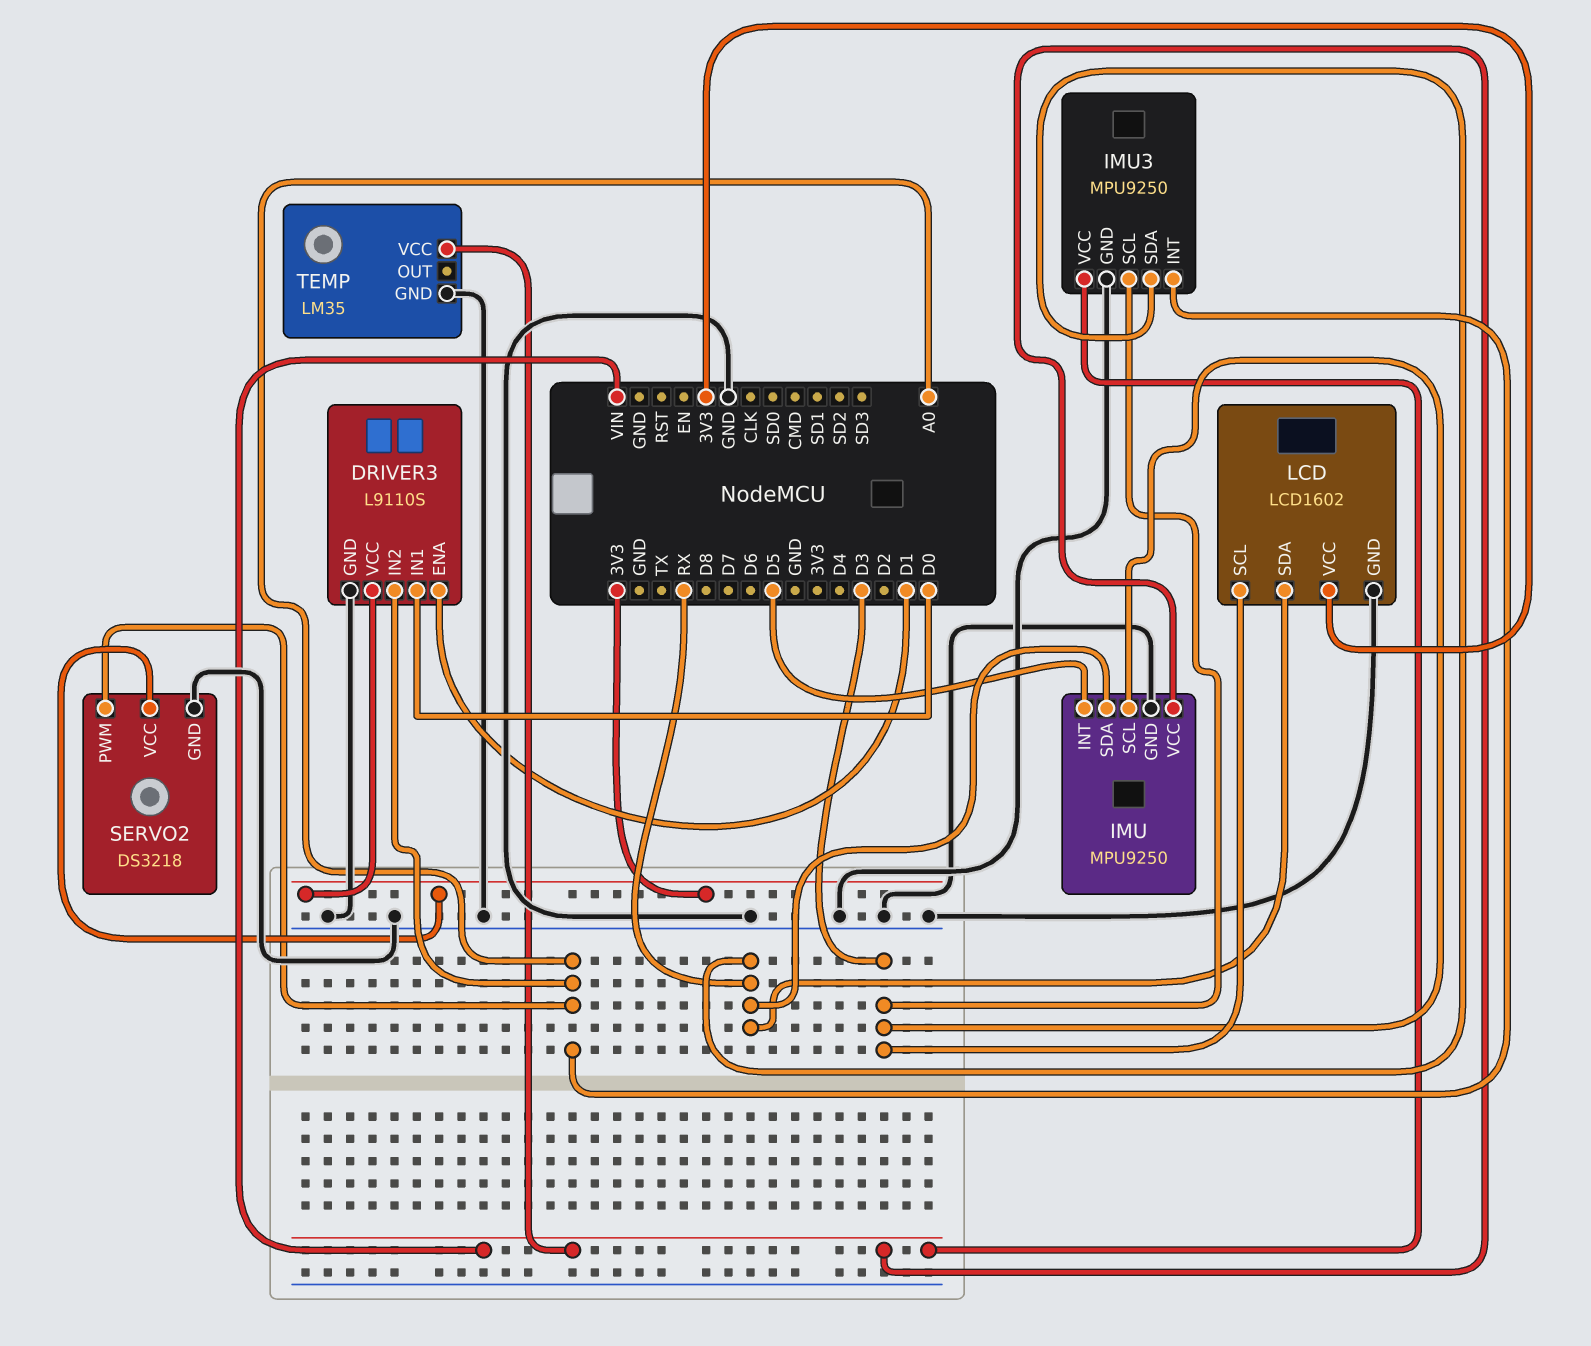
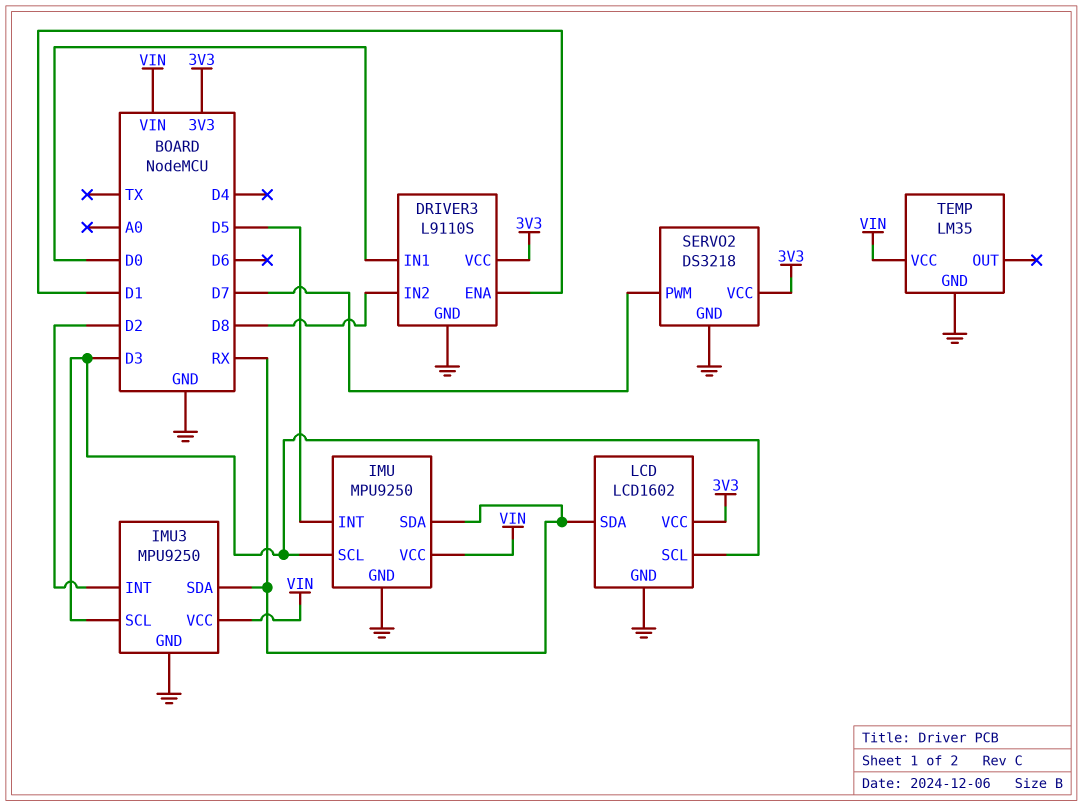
DRIVER3 pin IN2: A0 -> D8
IMU3 pin INT: A0 -> D2
SERVO2 pin PWM: A0 -> D7

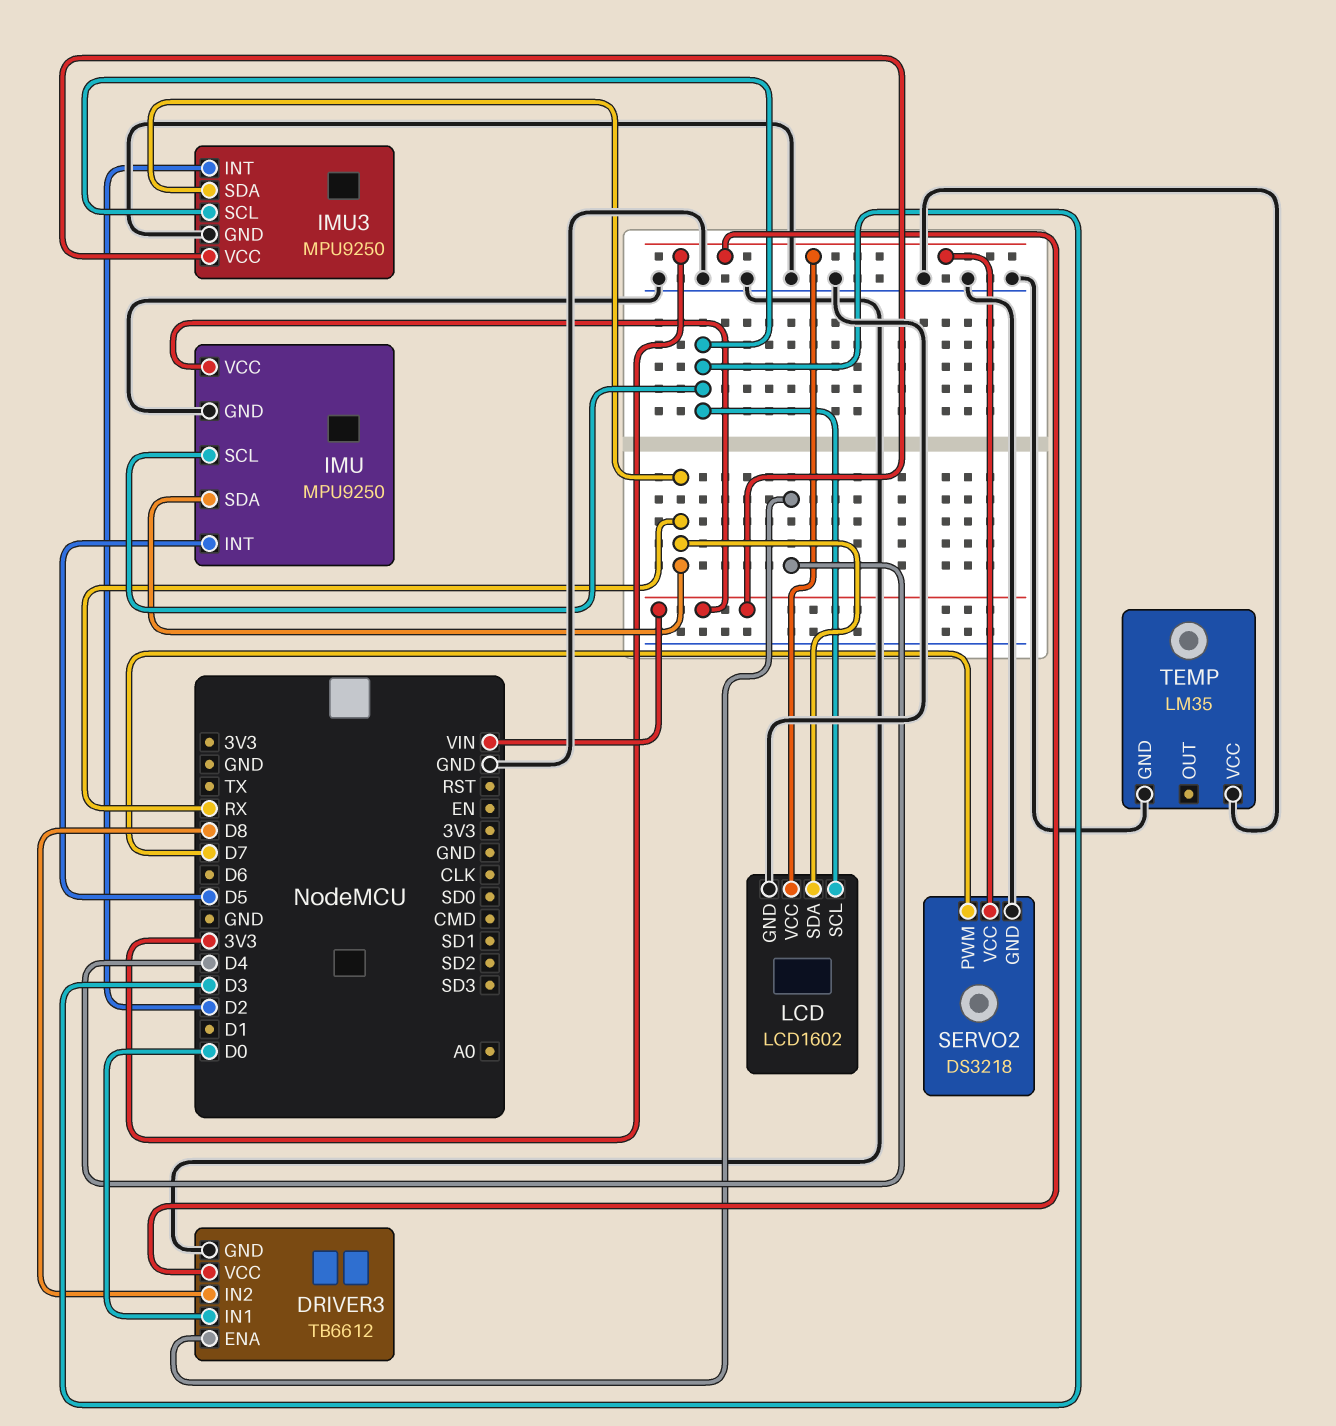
DRIVER3: L9110S -> TB6612
DRIVER3 pin ENA: D1 -> D4
TEMP pin VCC: VIN -> GND

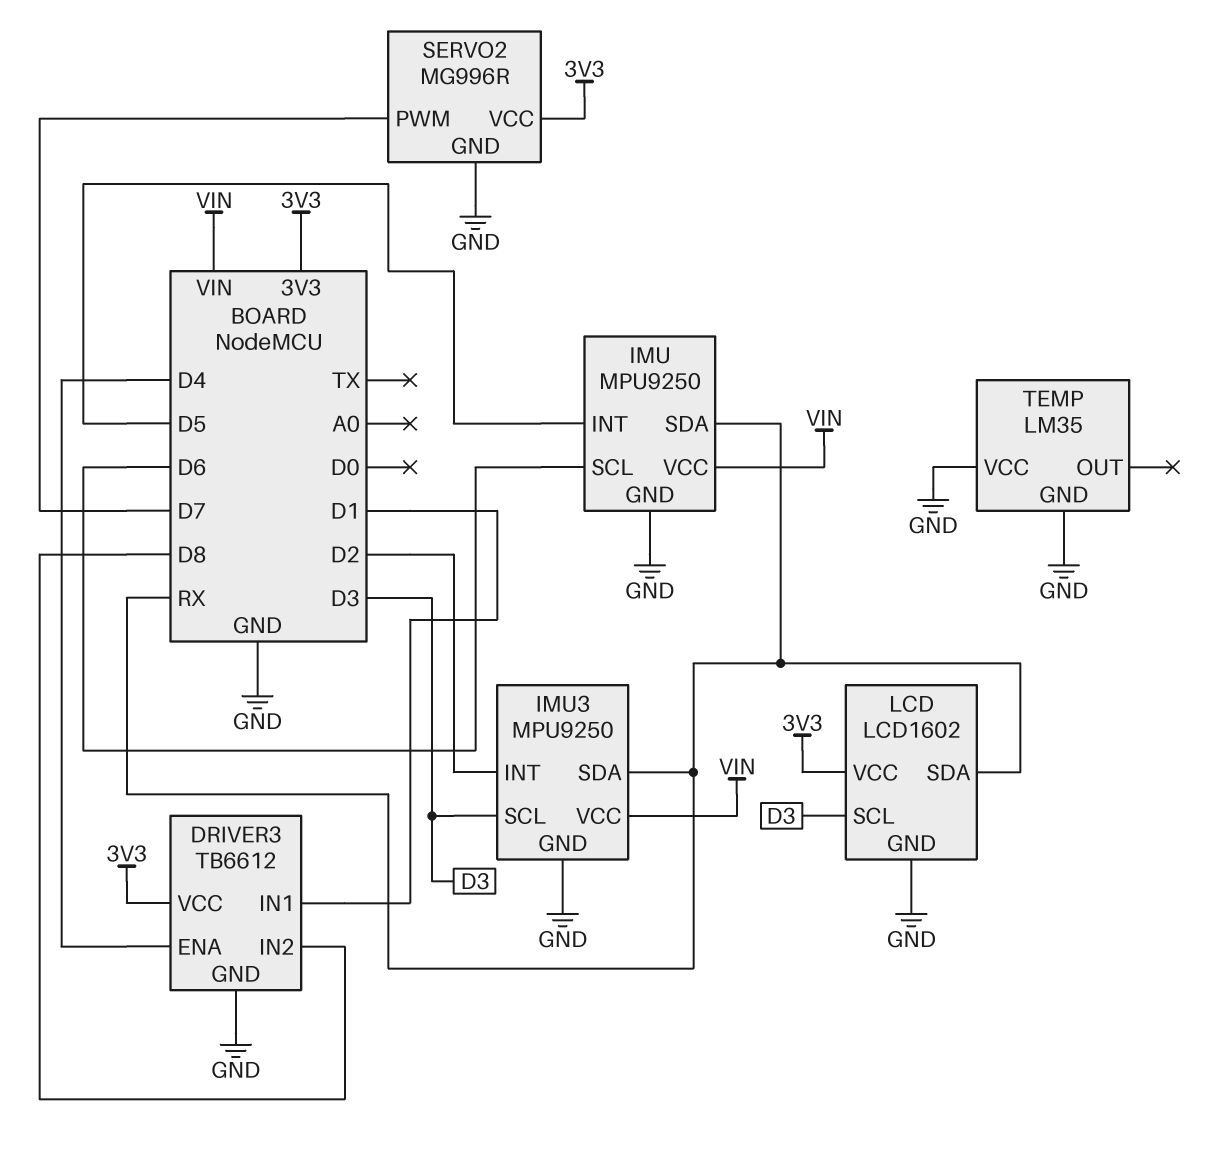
DRIVER3 pin IN1: D0 -> D1
IMU pin SCL: D3 -> D6
SERVO2: DS3218 -> MG996R

